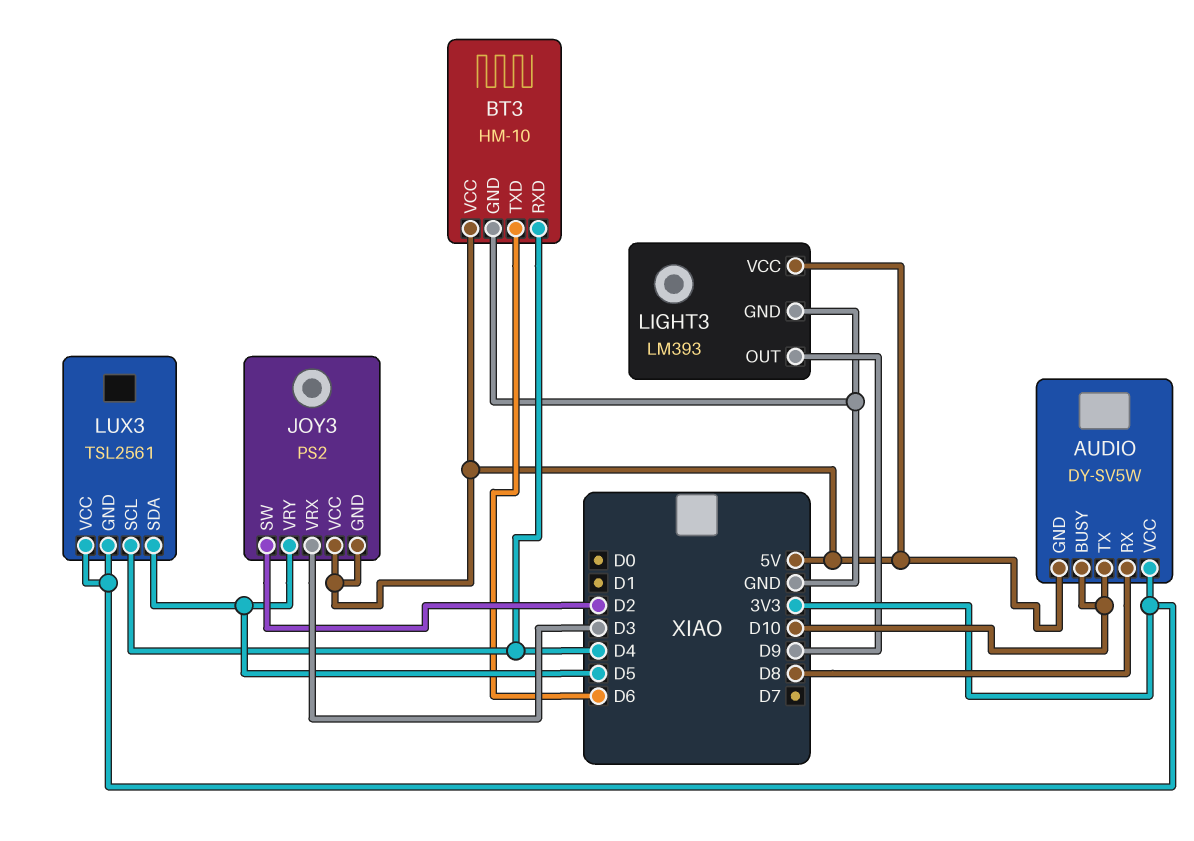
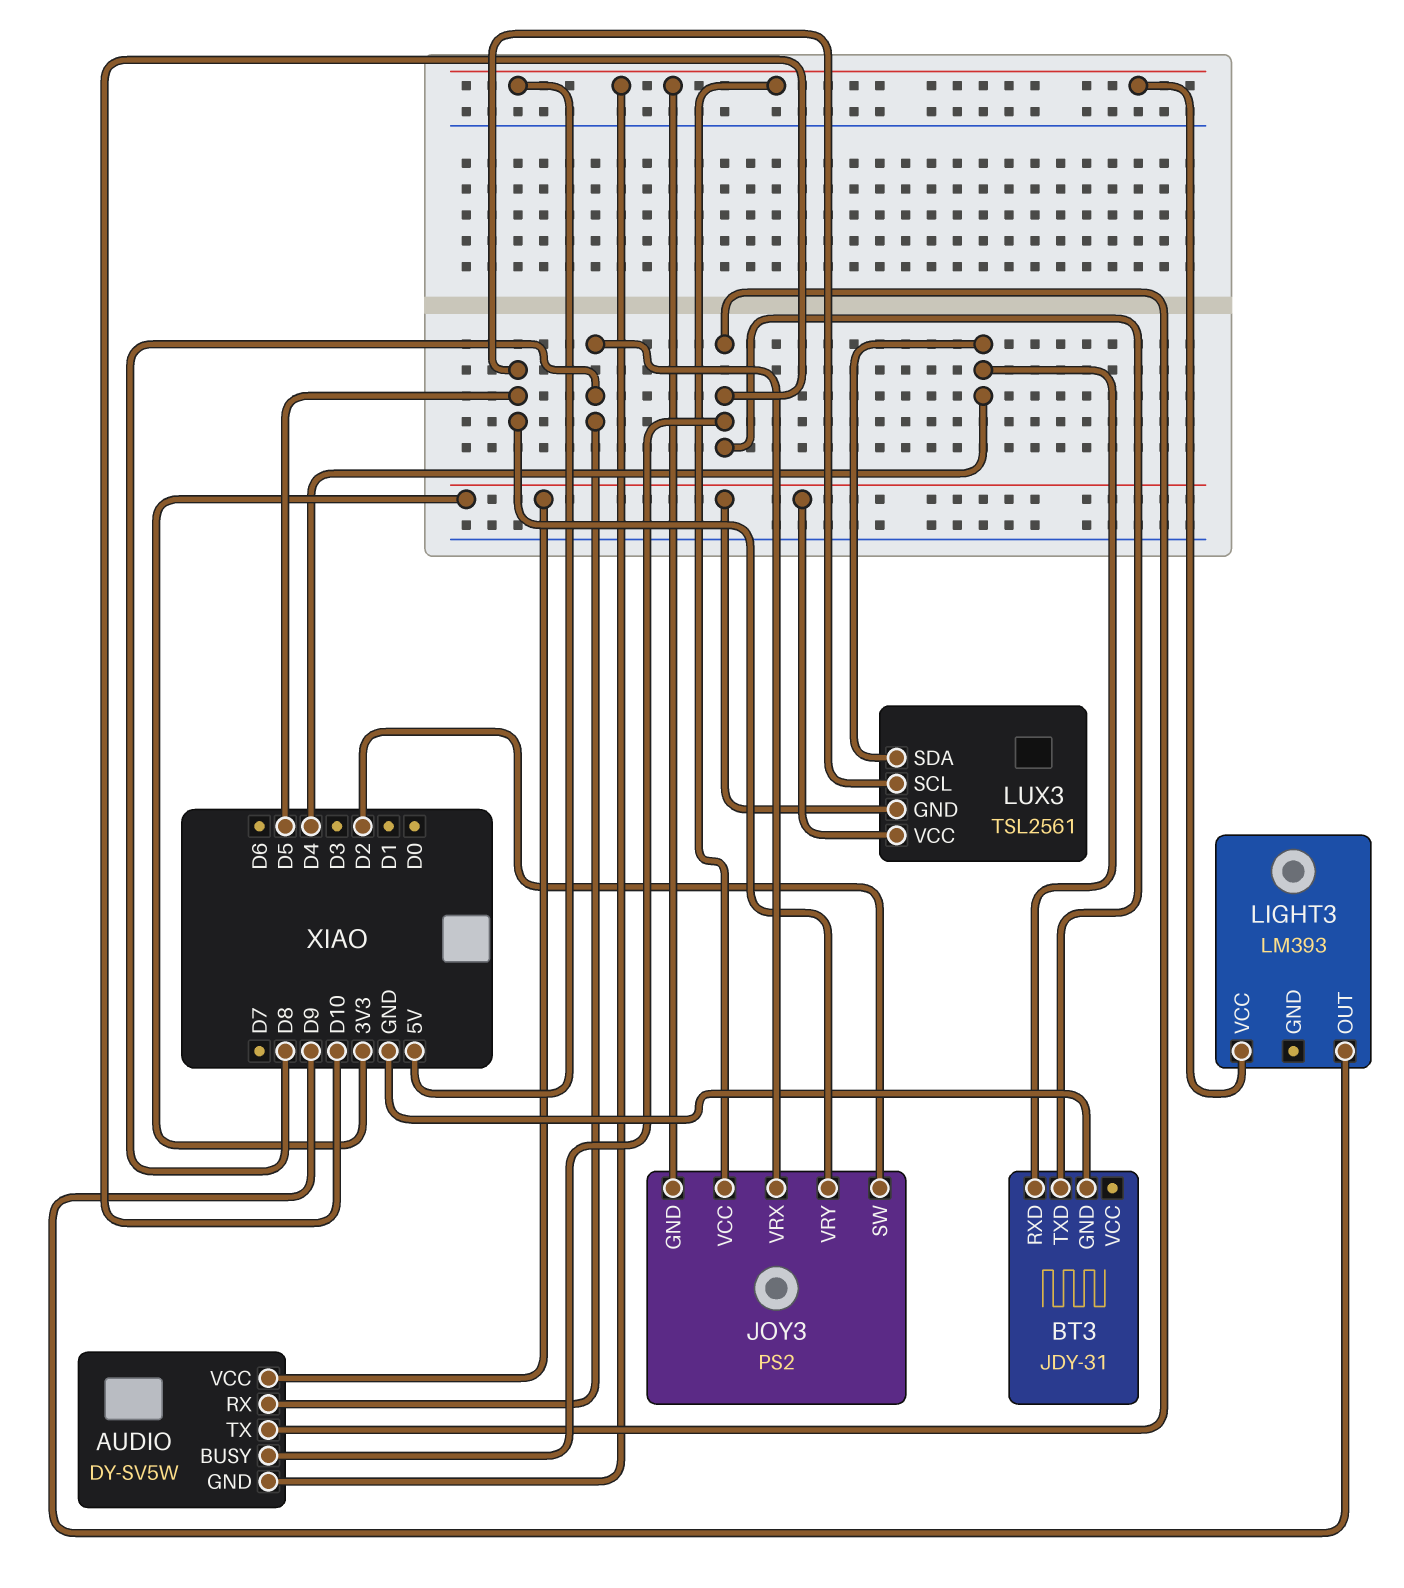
BT3: HM-10 -> JDY-31
BT3 pin TXD: D6 -> D10
BT3 pin VCC: 5V -> none
JOY3 pin VRX: D3 -> D8
LIGHT3 pin GND: GND -> none
LUX3 pin SCL: D4 -> D5
LUX3 pin SDA: D5 -> D4

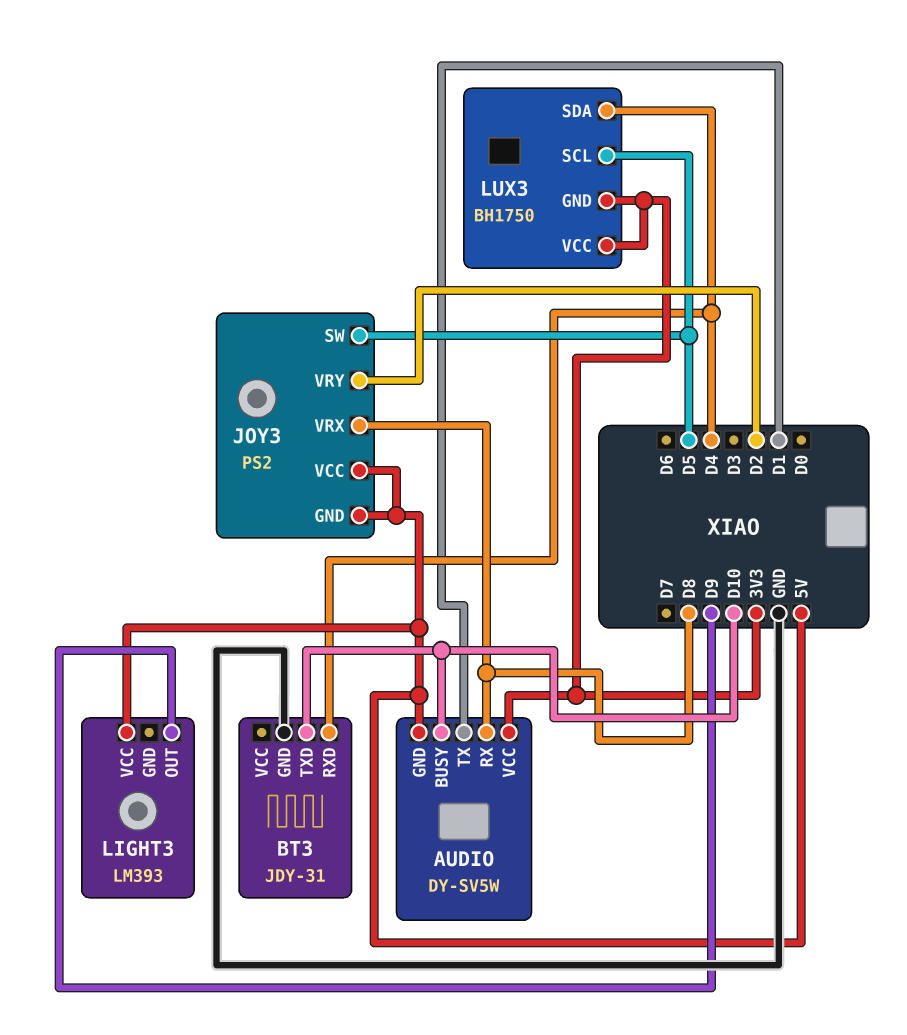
AUDIO pin TX: D10 -> D1
JOY3 pin SW: D2 -> D5
JOY3 pin VRY: D5 -> D2
LUX3: TSL2561 -> BH1750

